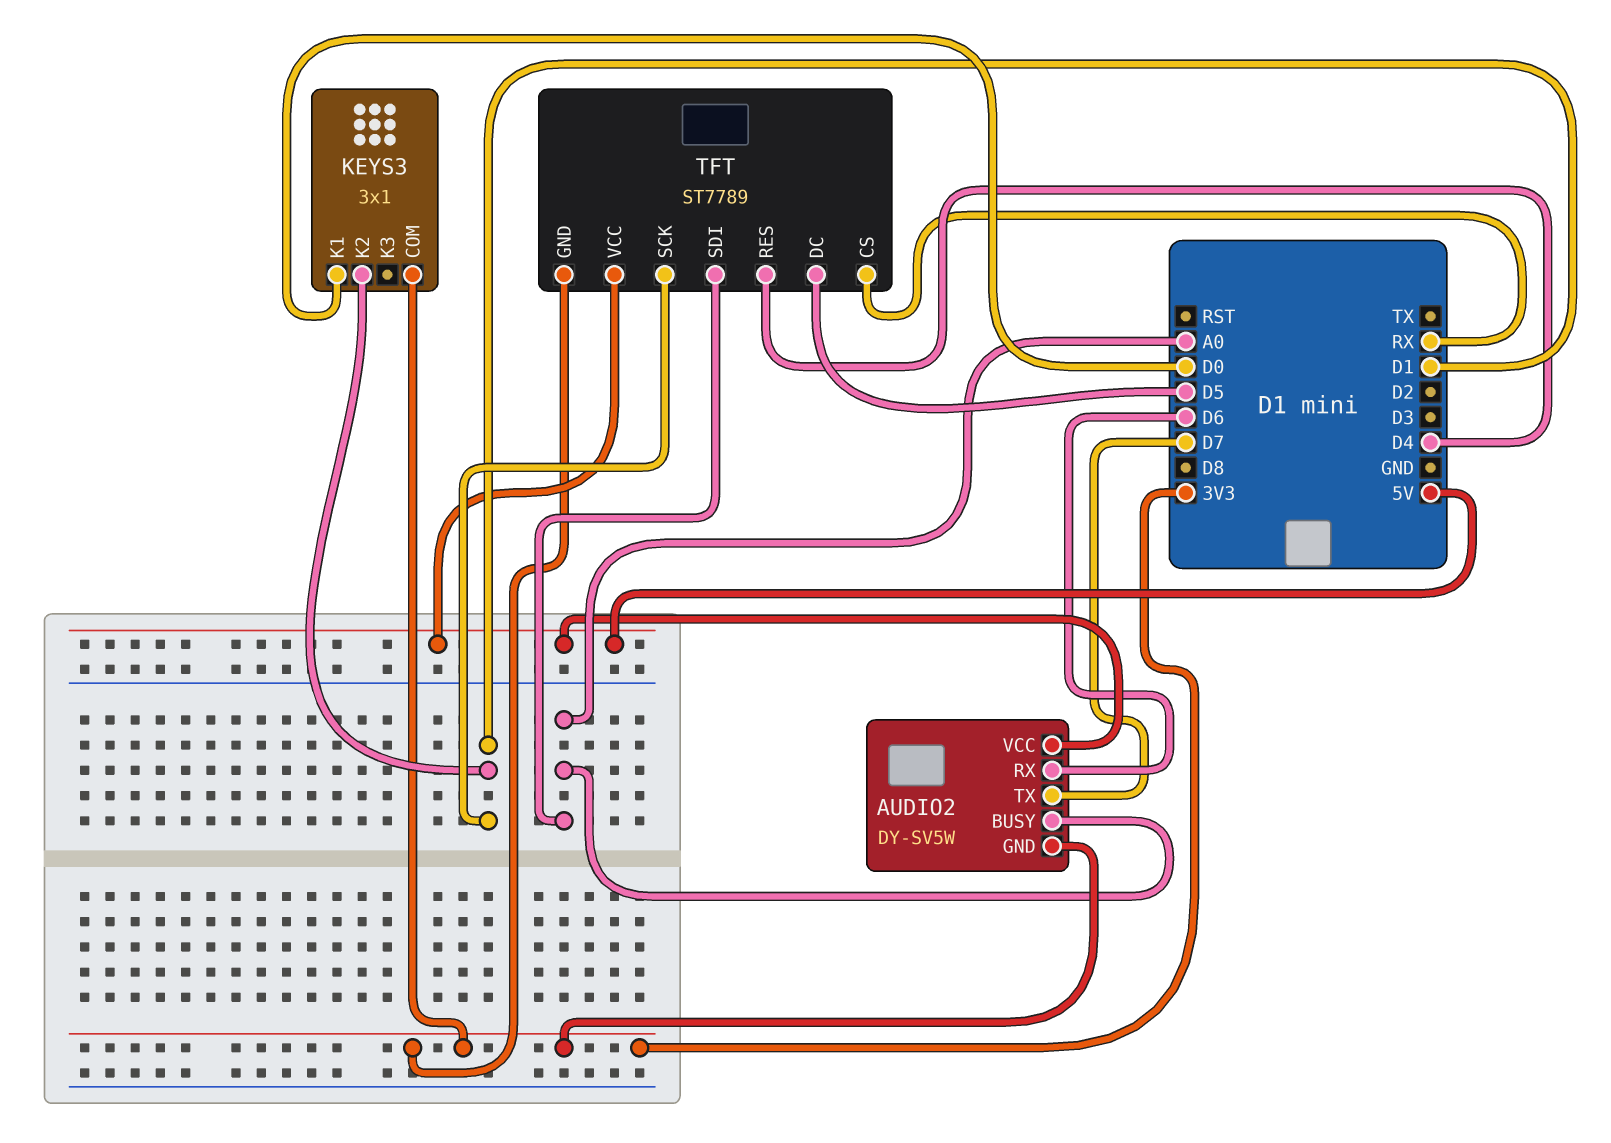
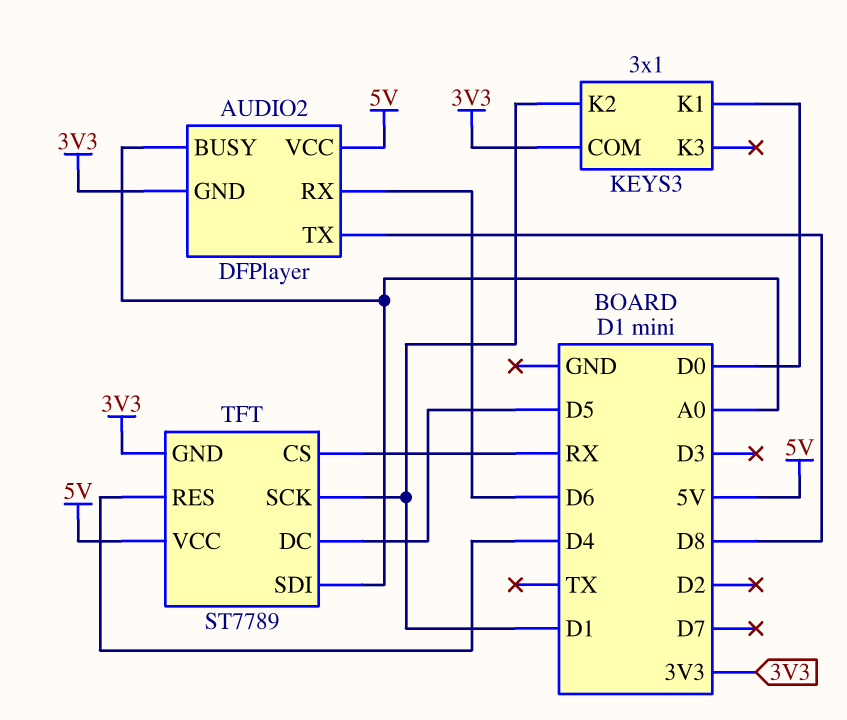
AUDIO2: DY-SV5W -> DFPlayer
AUDIO2 pin TX: D7 -> D8

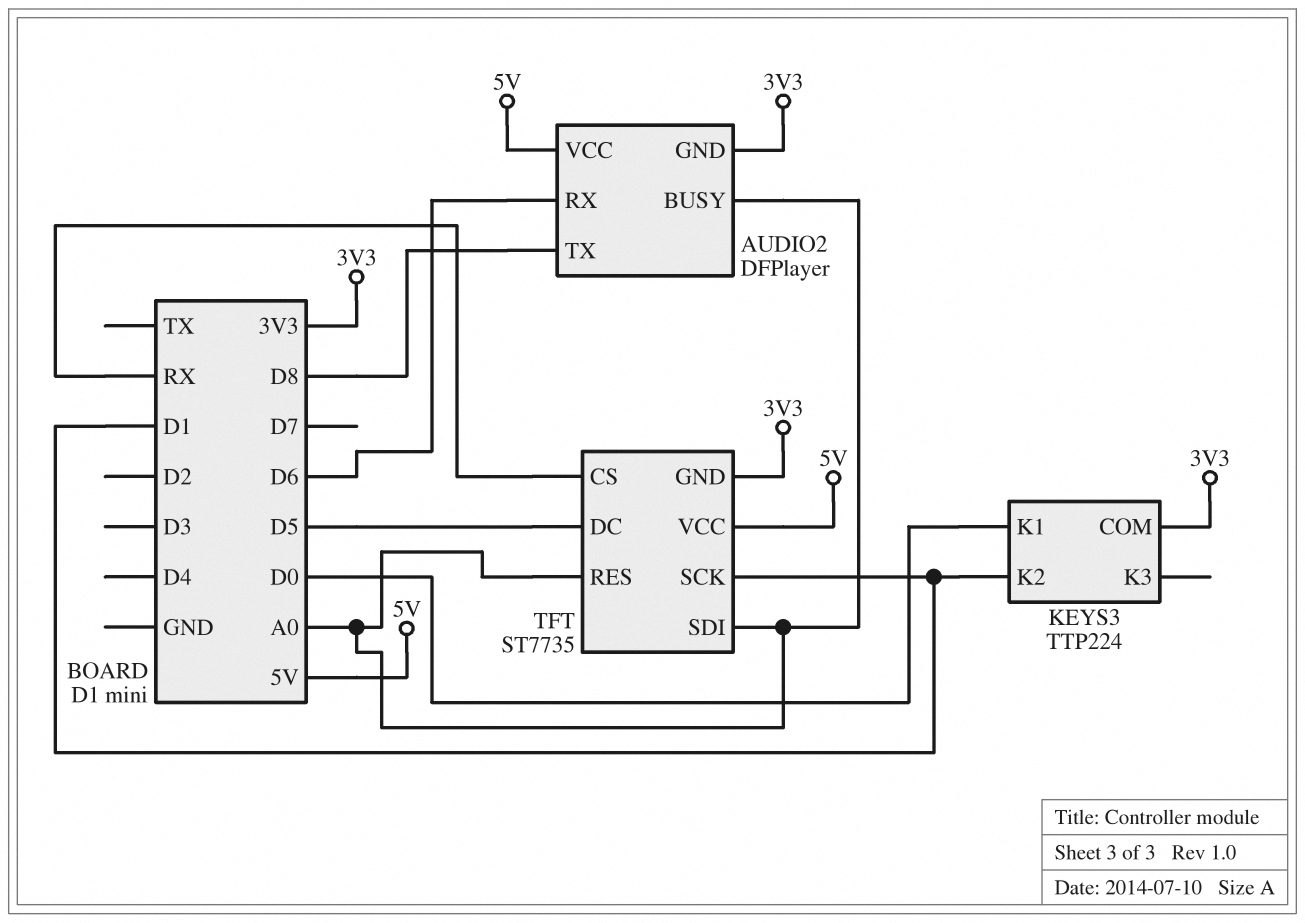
KEYS3: 3x1 -> TTP224
TFT: ST7789 -> ST7735
TFT pin RES: D4 -> A0

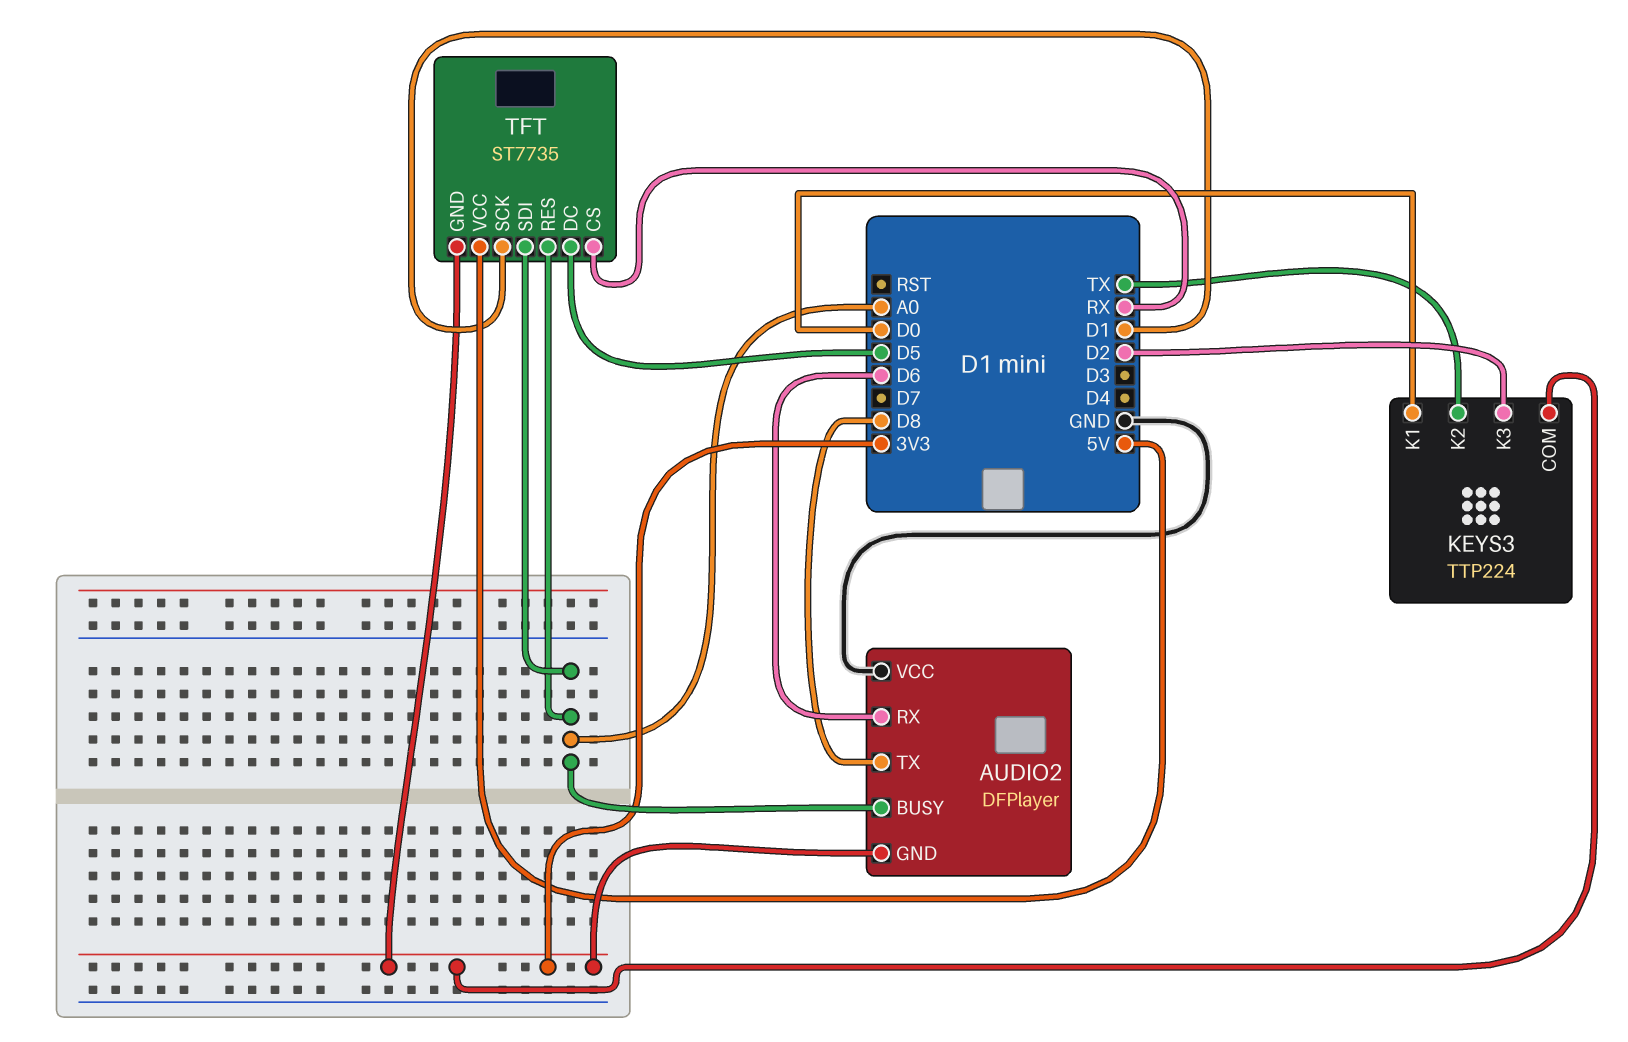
AUDIO2 pin VCC: 5V -> GND
KEYS3 pin K2: D1 -> TX
KEYS3 pin K3: none -> D2

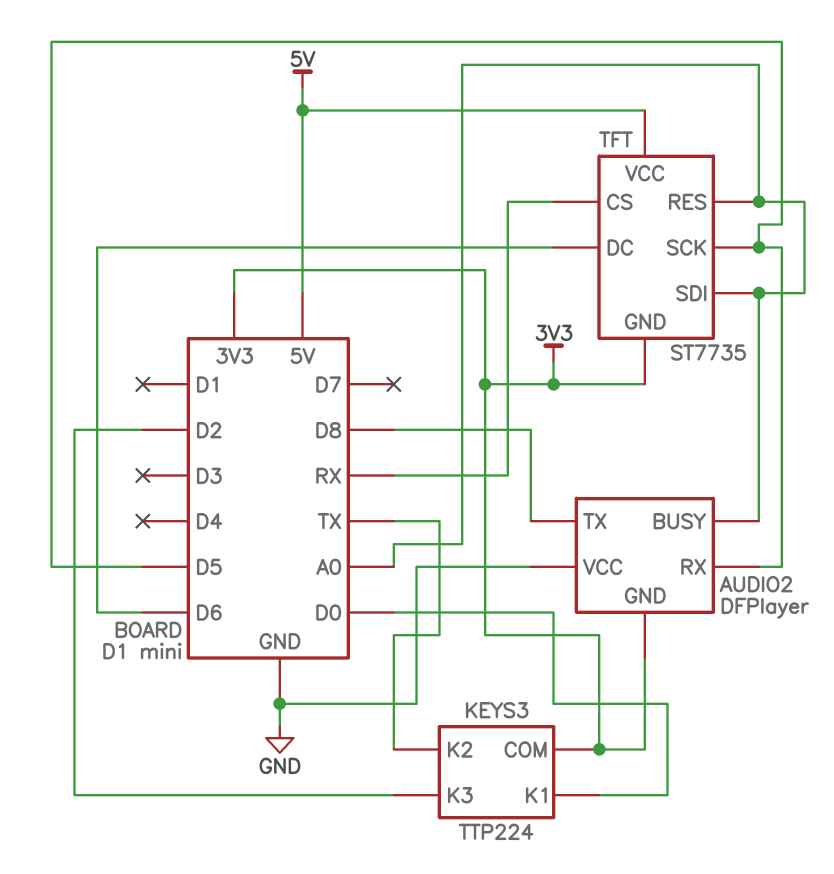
AUDIO2 pin RX: D6 -> D5
TFT pin DC: D5 -> D6
TFT pin SCK: D1 -> D5

